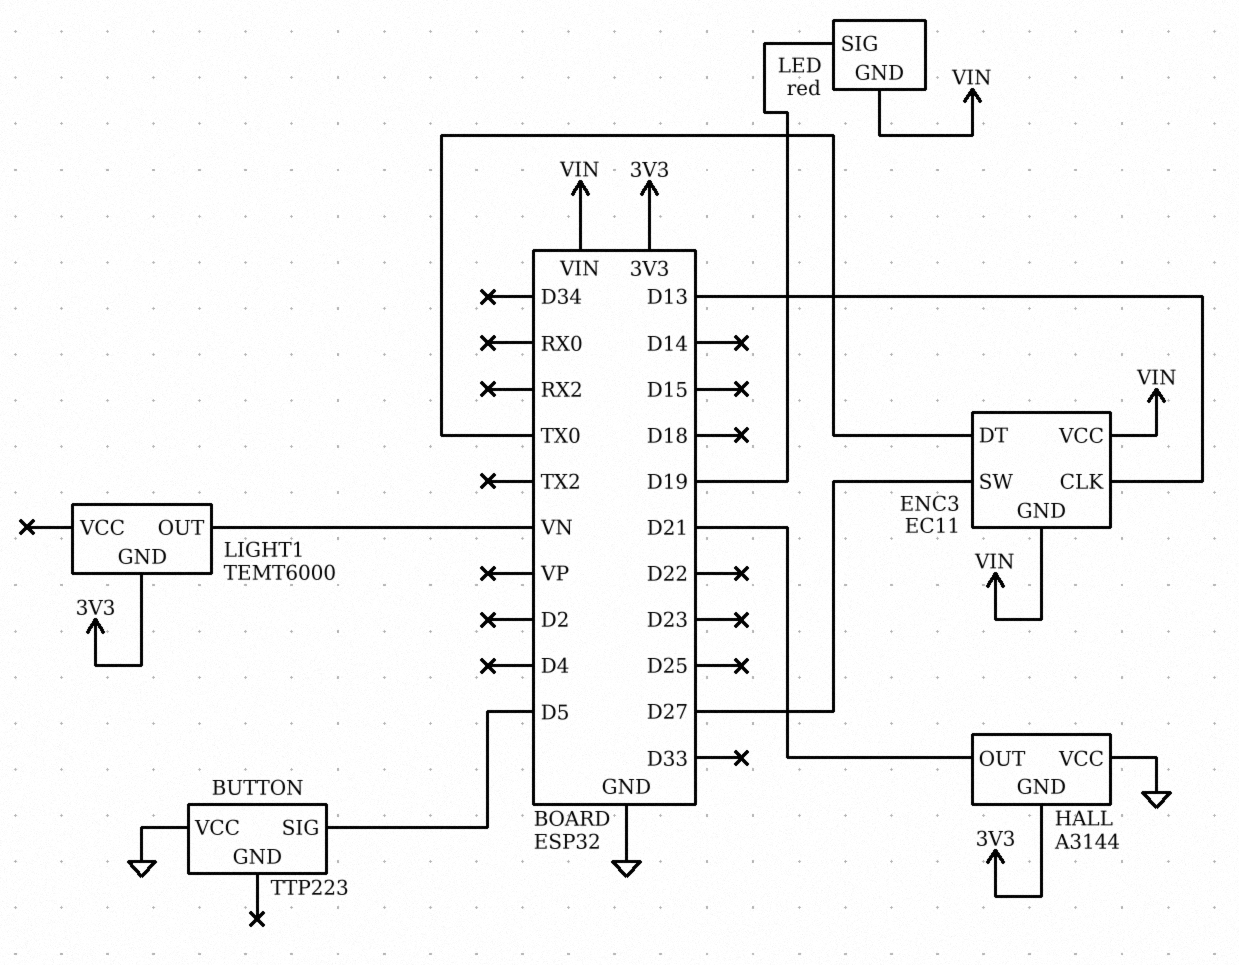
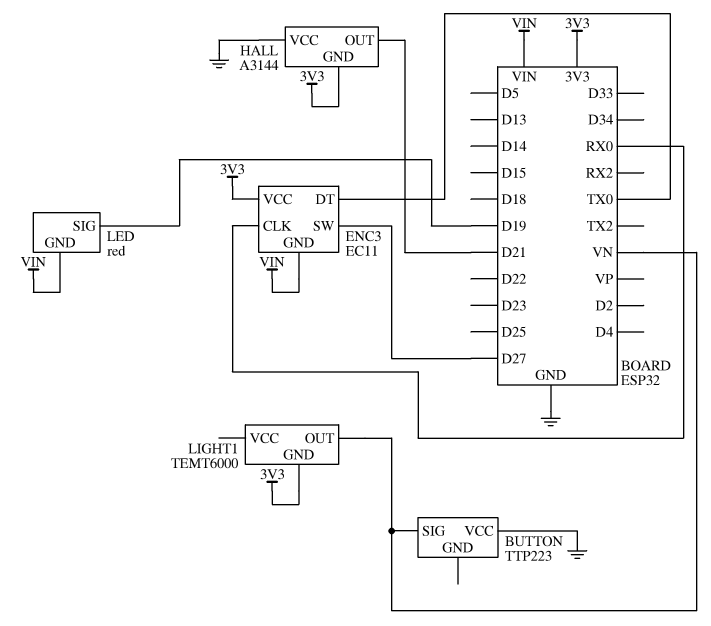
BUTTON pin SIG: D5 -> VN
ENC3 pin CLK: D13 -> RX0
ENC3 pin VCC: VIN -> 3V3

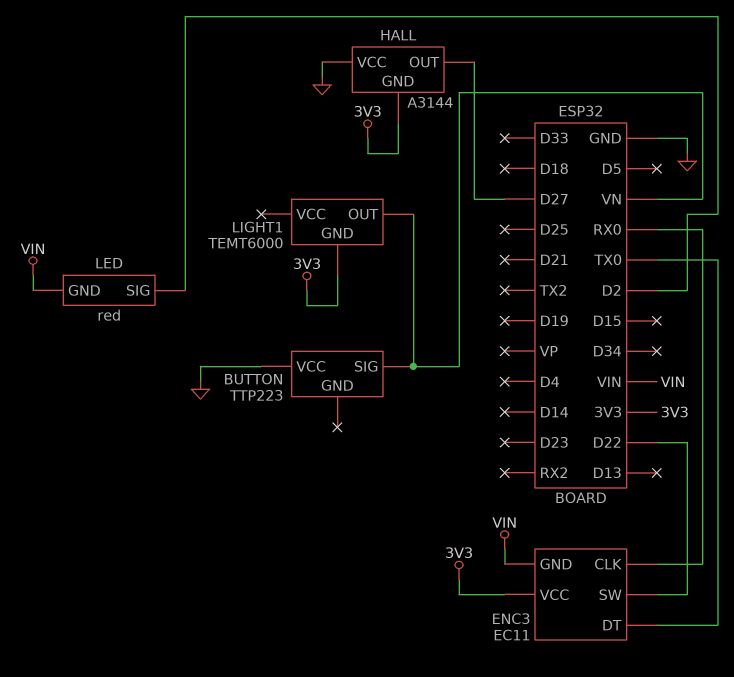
ENC3 pin SW: D27 -> D22
HALL pin OUT: D21 -> D27
LED pin SIG: D19 -> D2

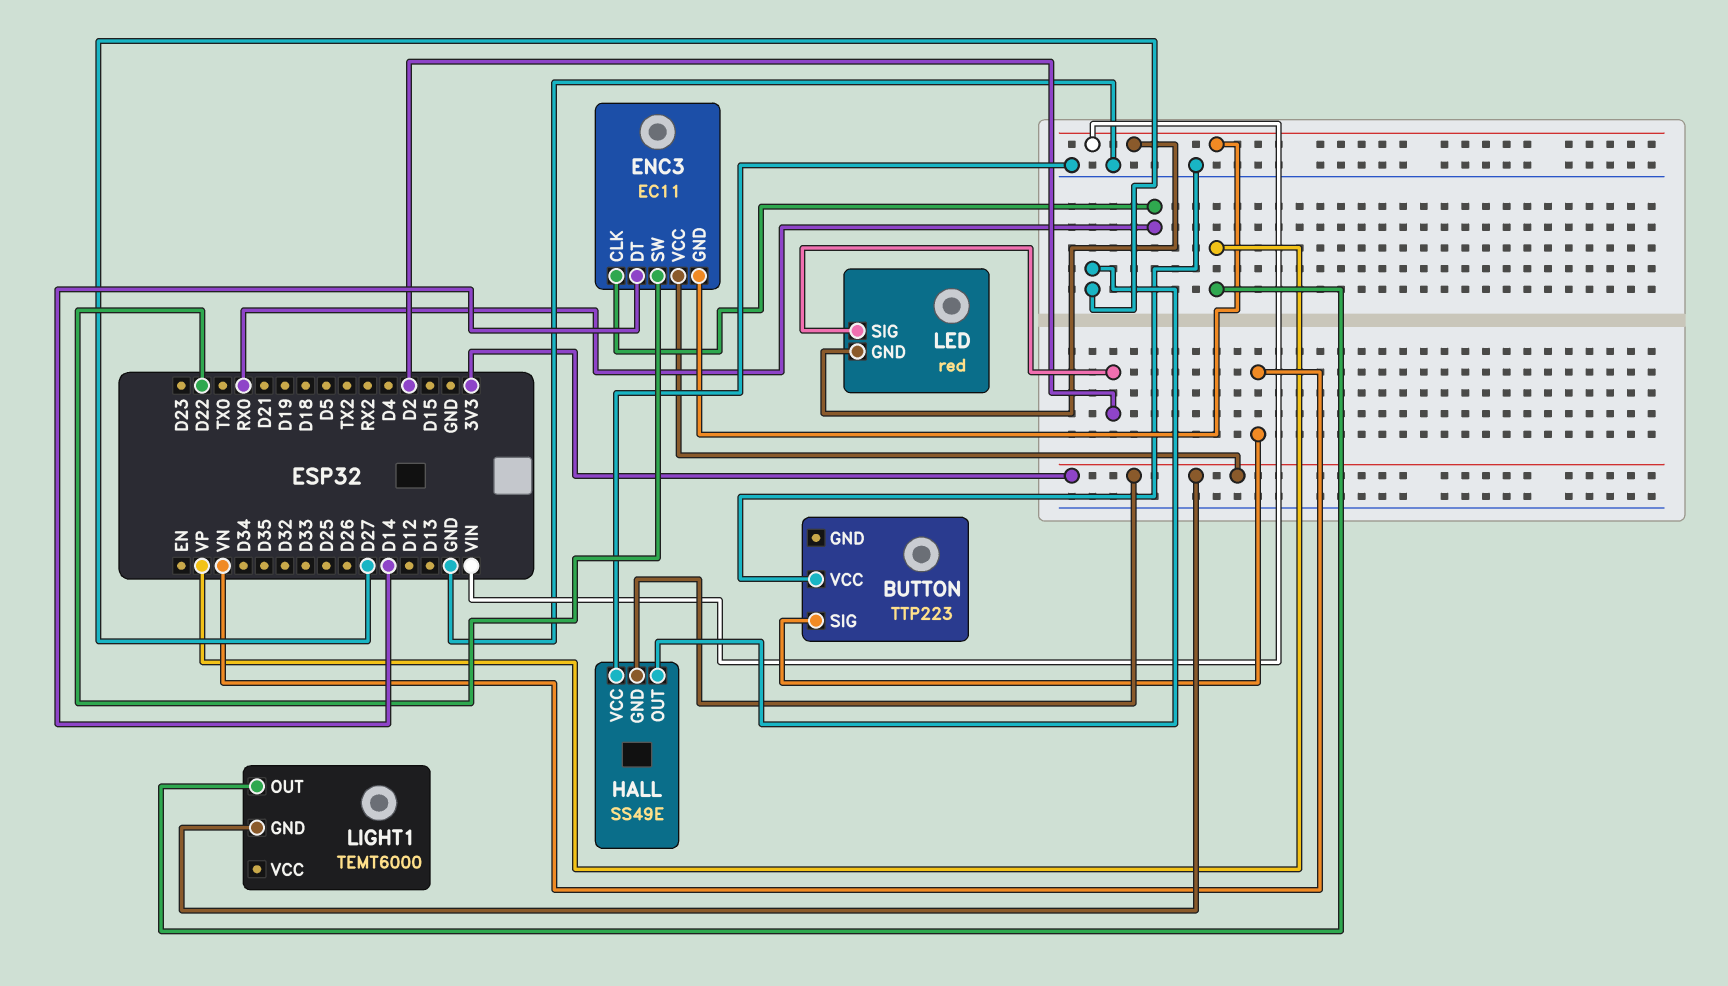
ENC3 pin DT: TX0 -> D14
HALL: A3144 -> SS49E
LIGHT1 pin OUT: VN -> VP

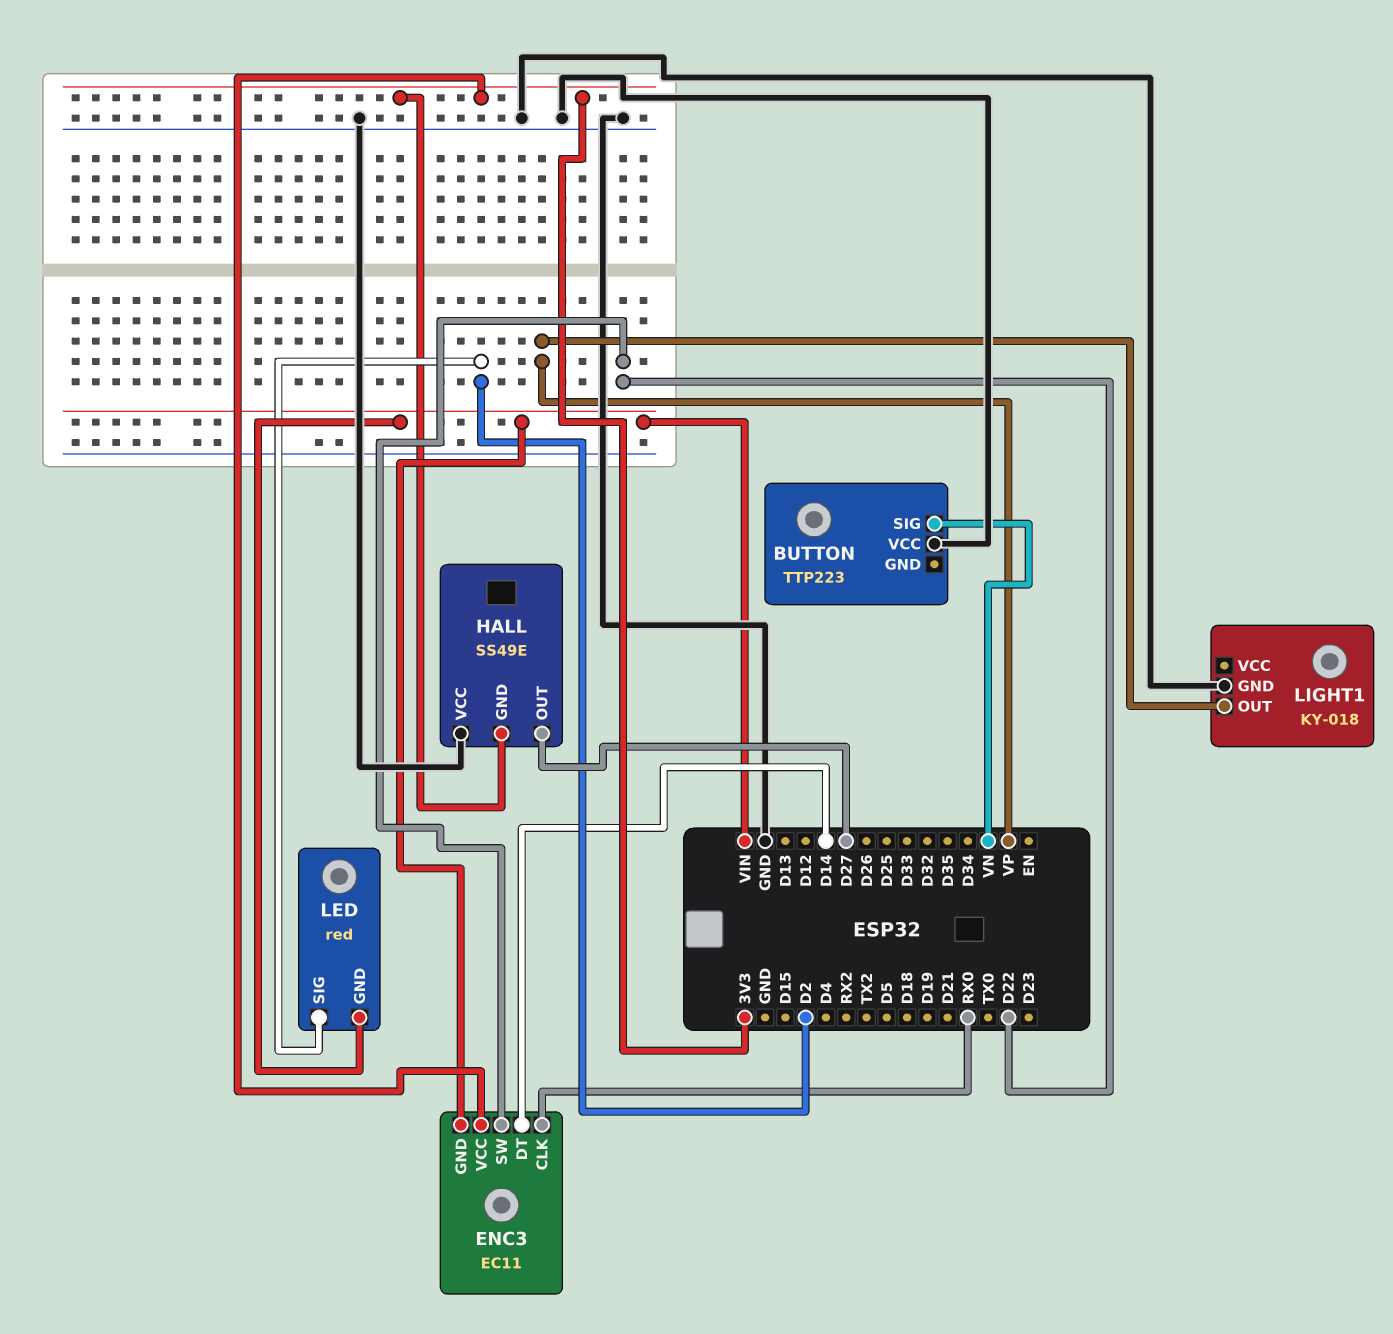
LIGHT1: TEMT6000 -> KY-018
LIGHT1 pin GND: 3V3 -> GND

